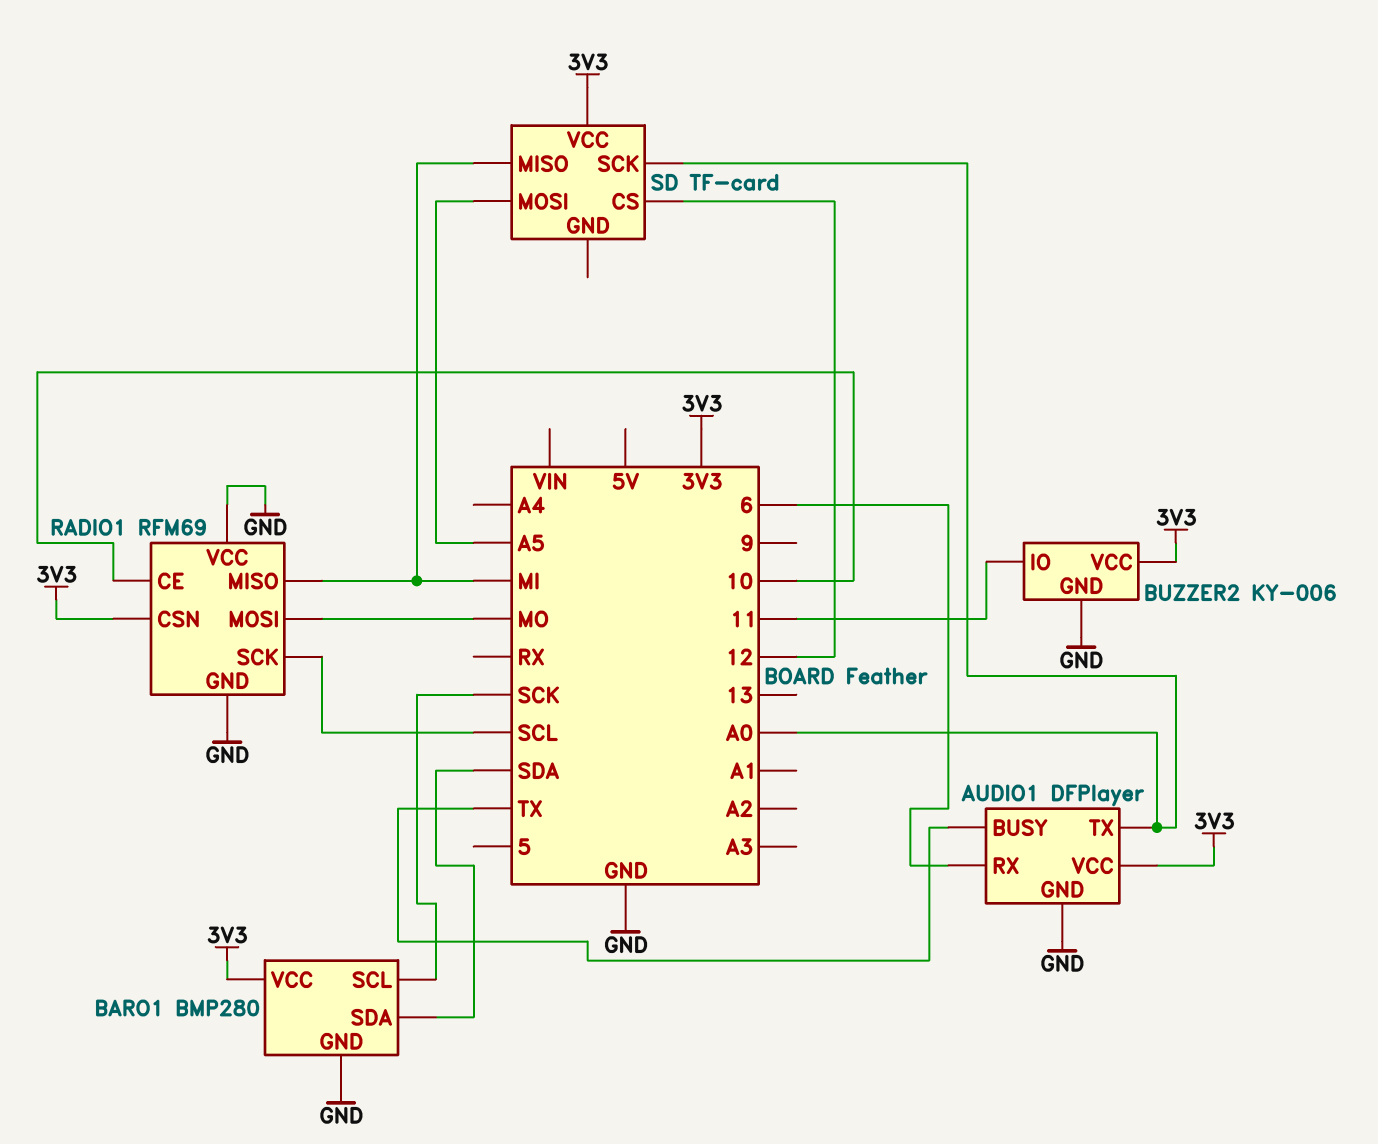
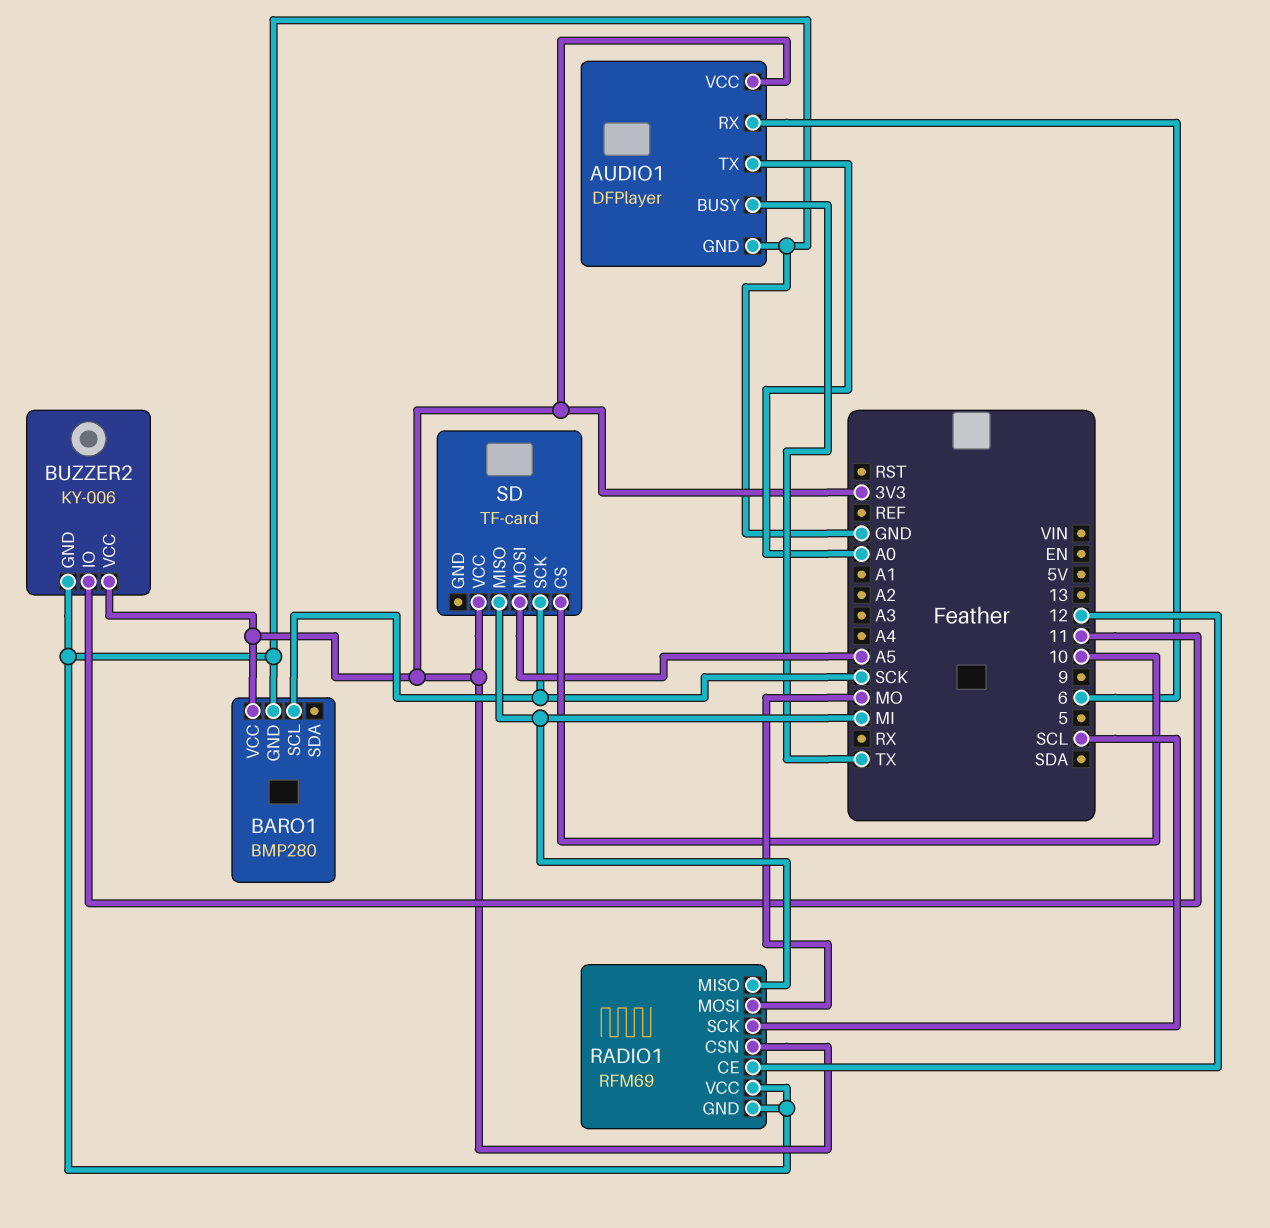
BARO1 pin SDA: SDA -> none
RADIO1 pin CE: 10 -> 12
SD pin CS: 12 -> 10
SD pin SCK: A0 -> SCK

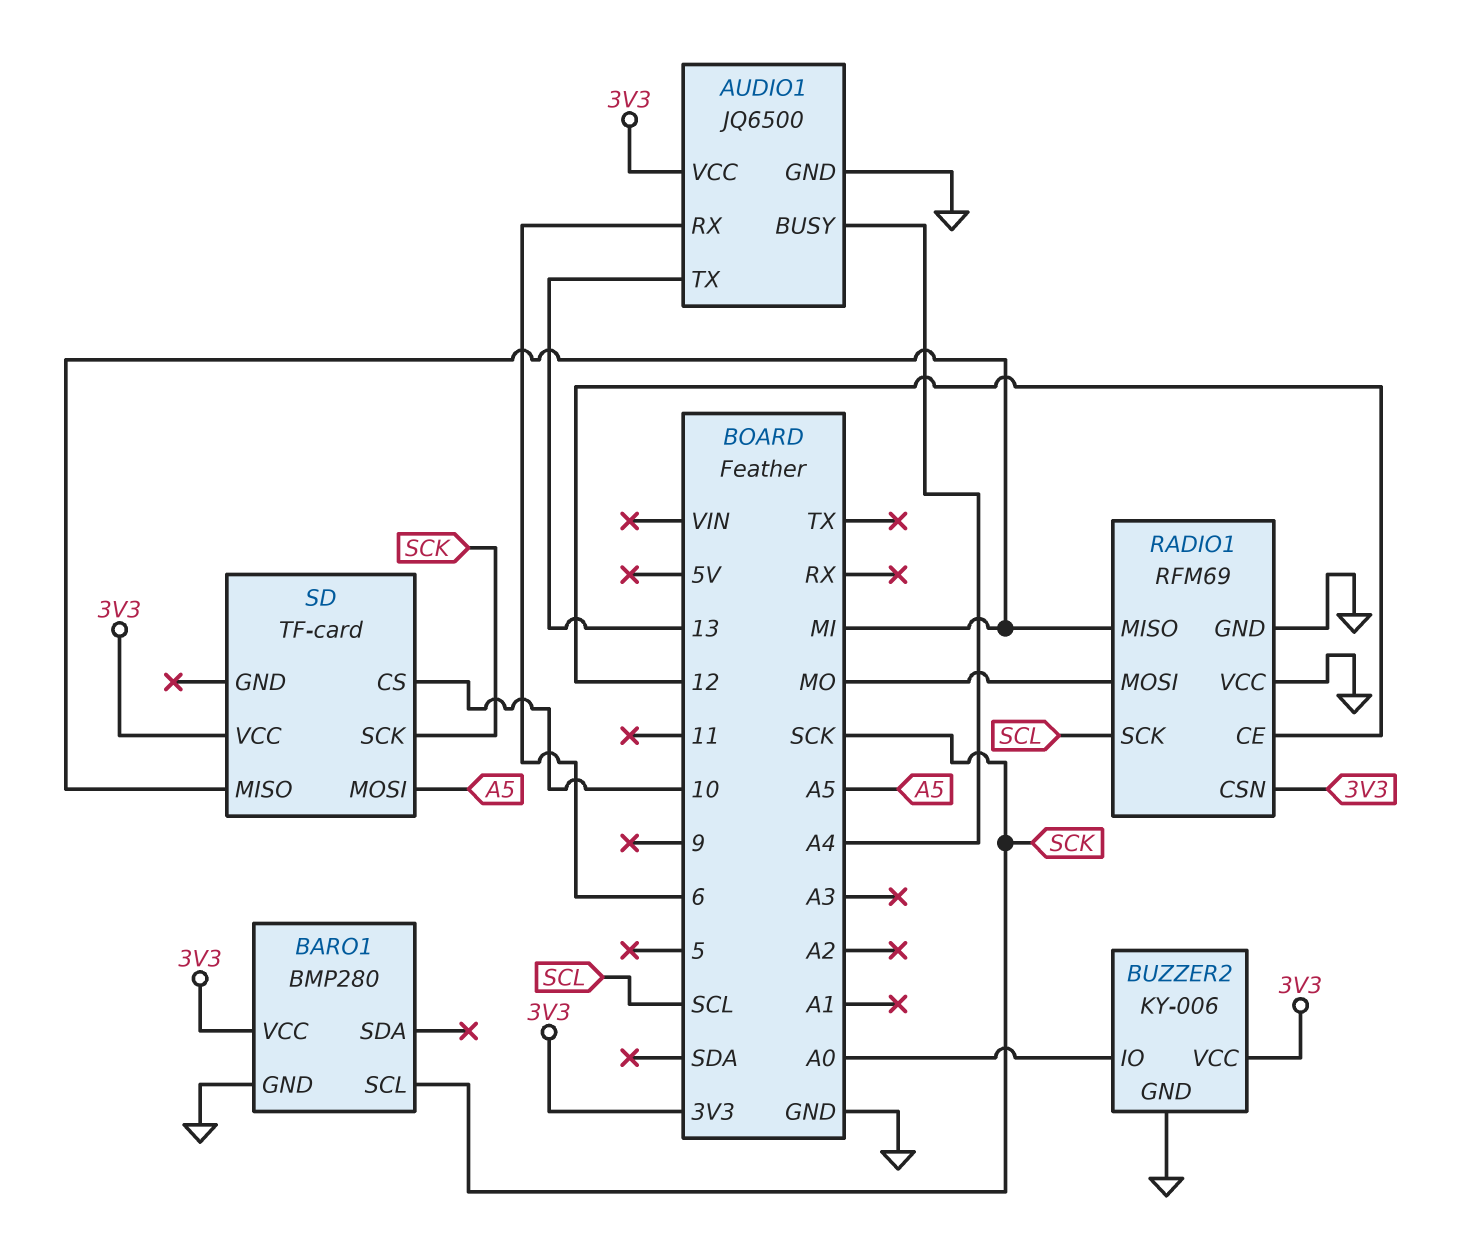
AUDIO1: DFPlayer -> JQ6500
AUDIO1 pin BUSY: TX -> A4
AUDIO1 pin TX: A0 -> 13
BUZZER2 pin IO: 11 -> A0

